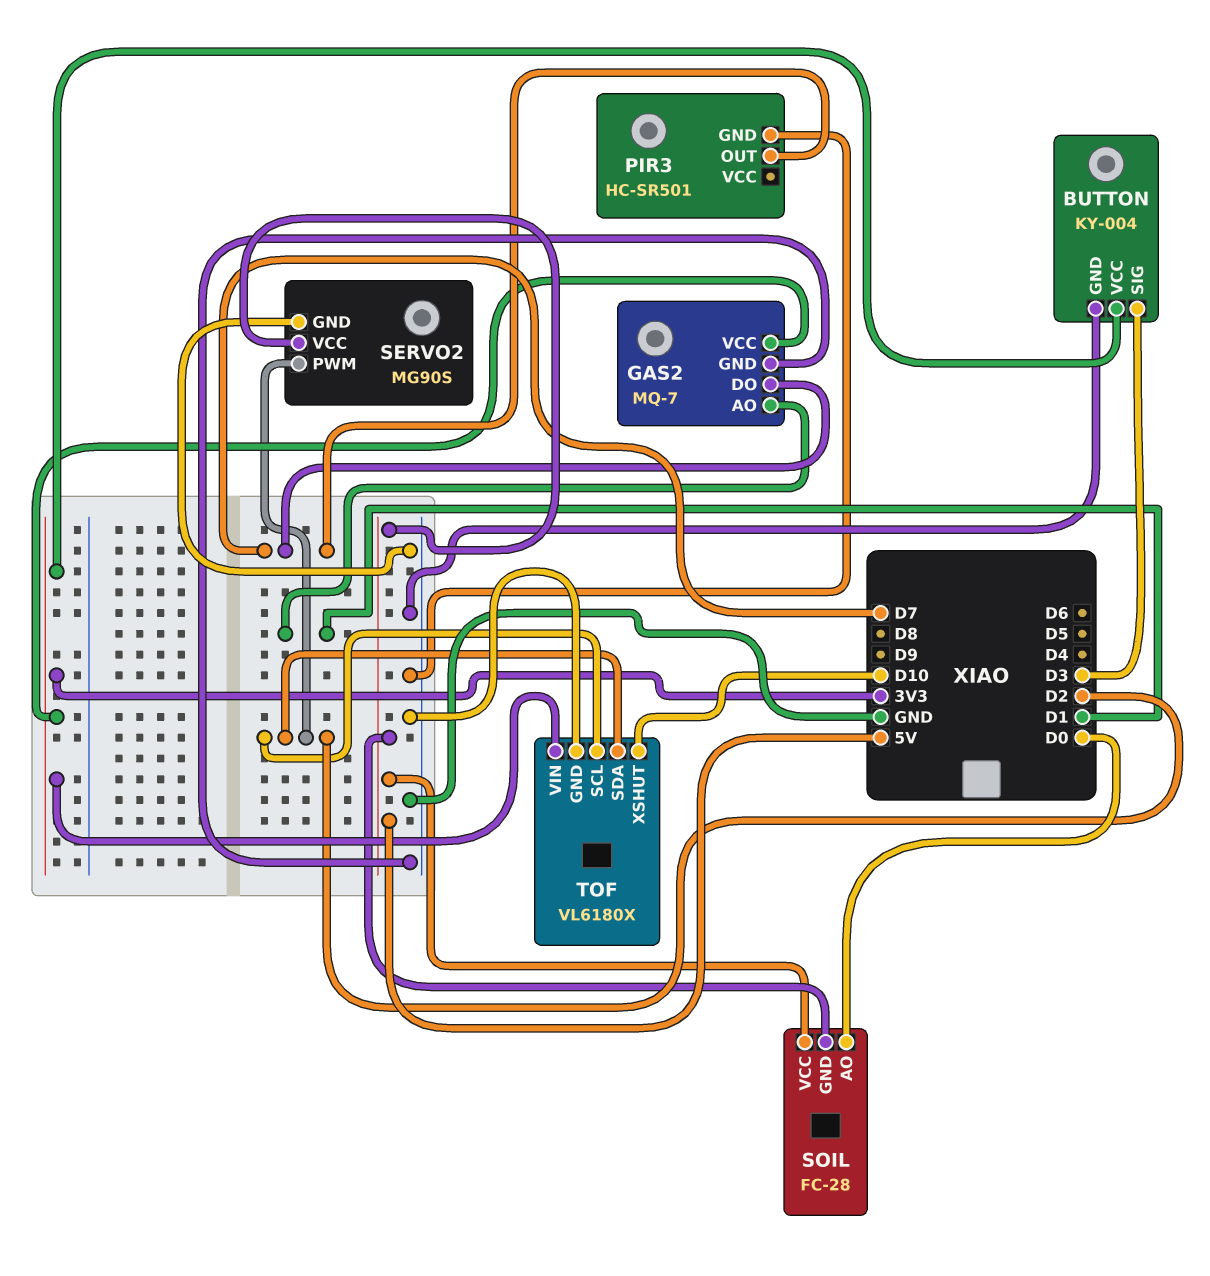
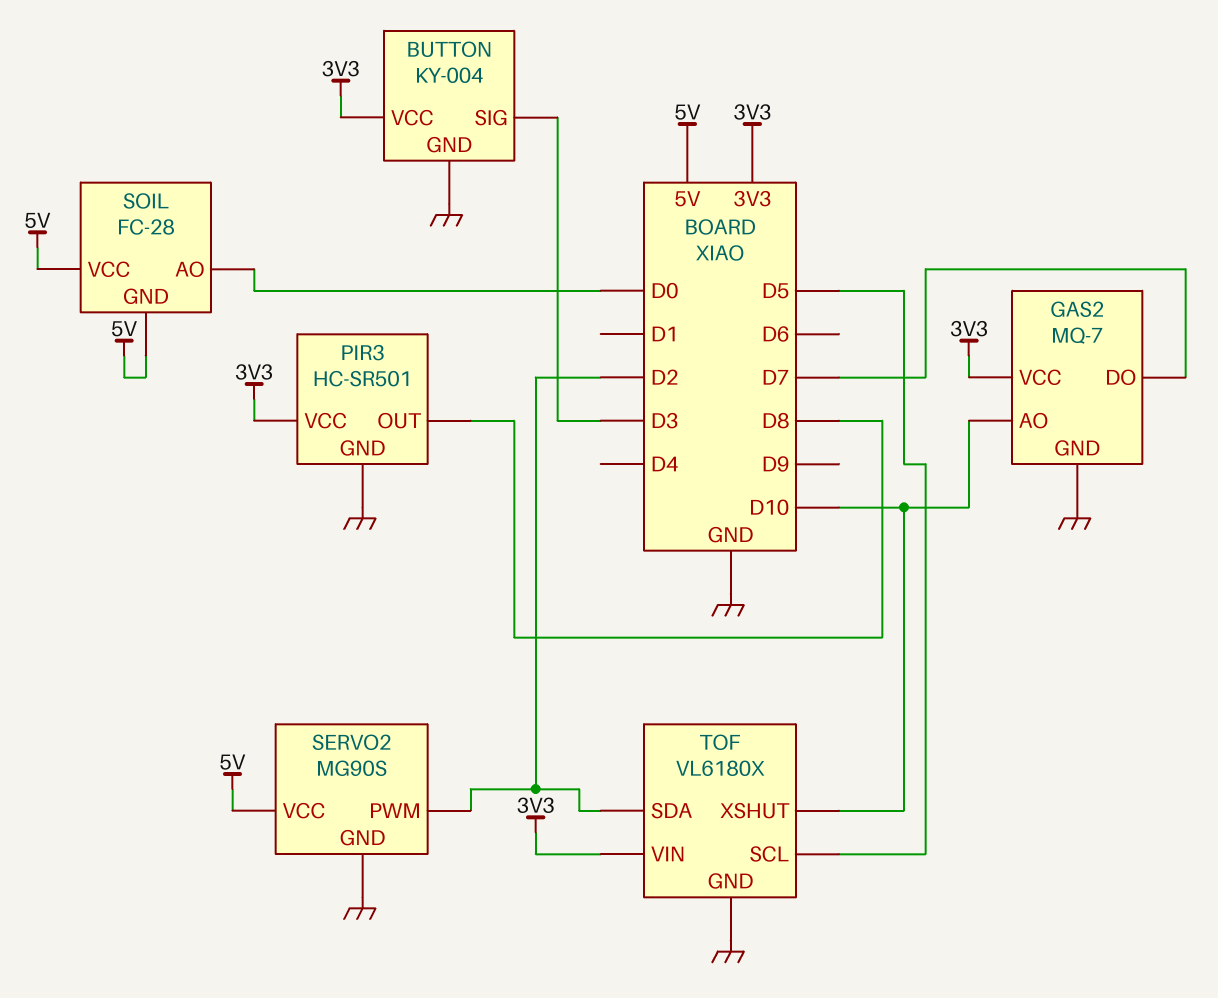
GAS2 pin AO: D1 -> D10
PIR3 pin OUT: D7 -> D8
PIR3 pin VCC: none -> 3V3
TOF pin SCL: D2 -> D5

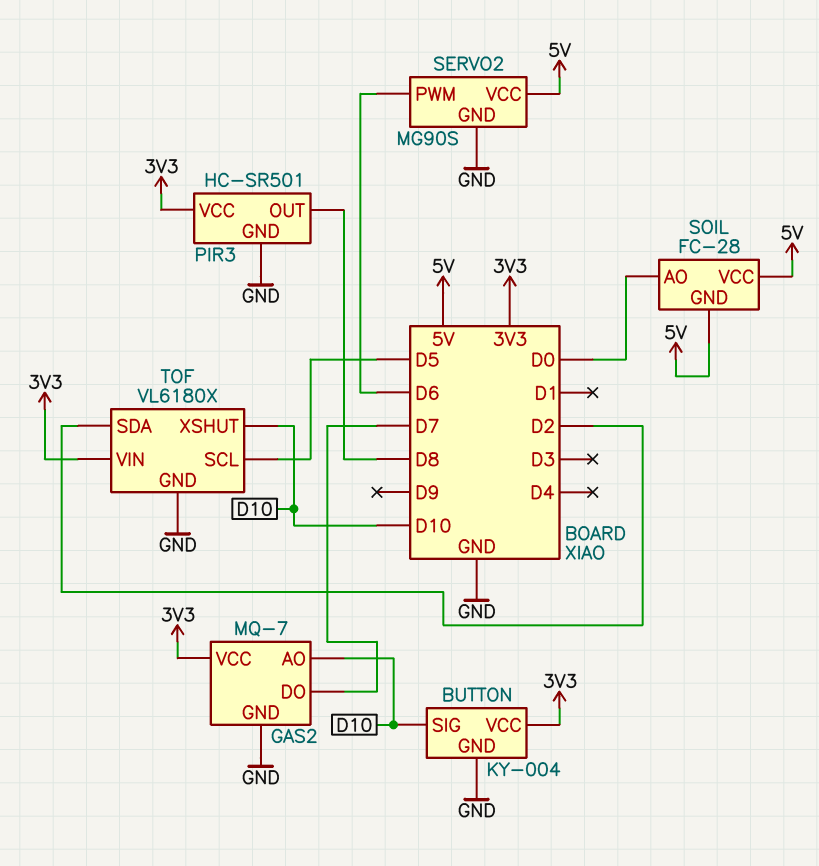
BUTTON pin SIG: D3 -> D10
SERVO2 pin PWM: D2 -> D6

